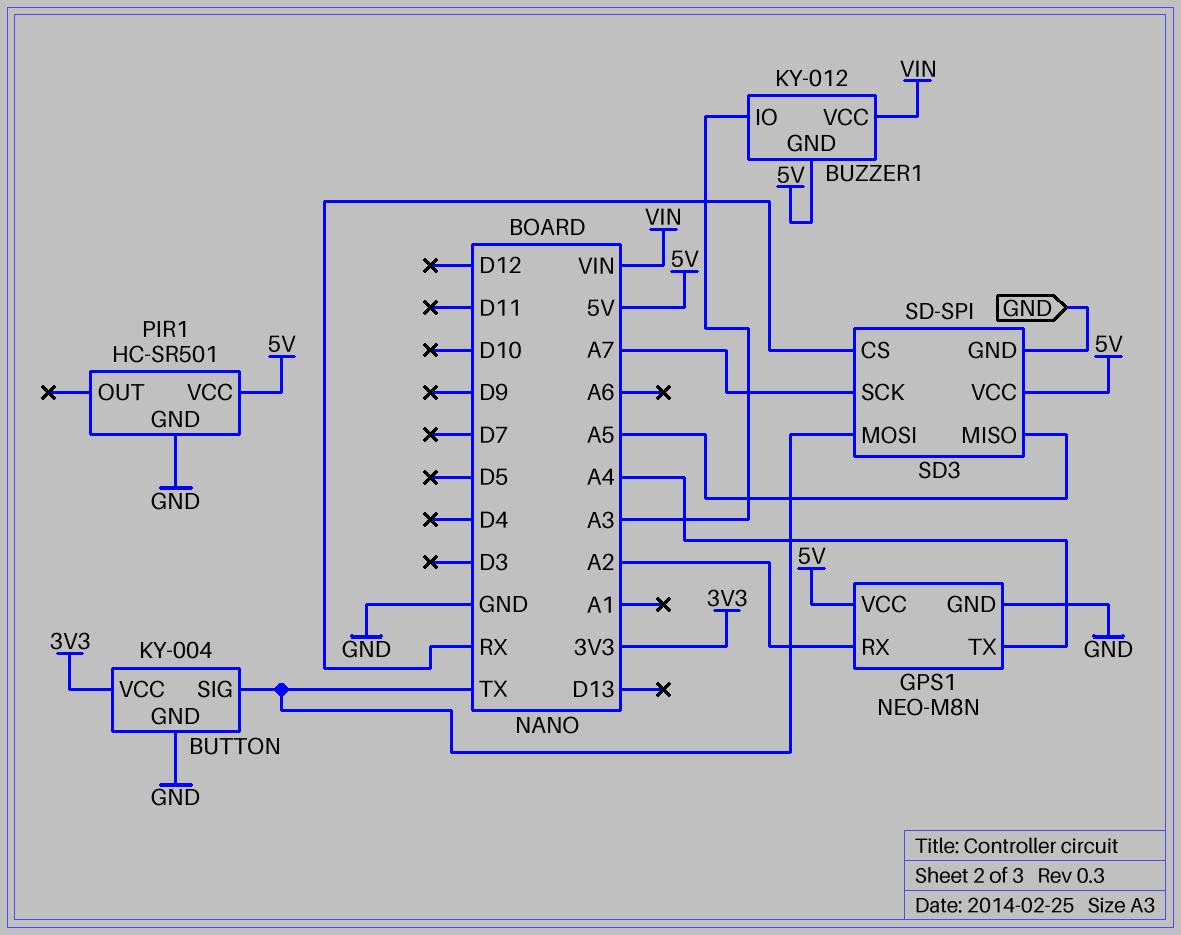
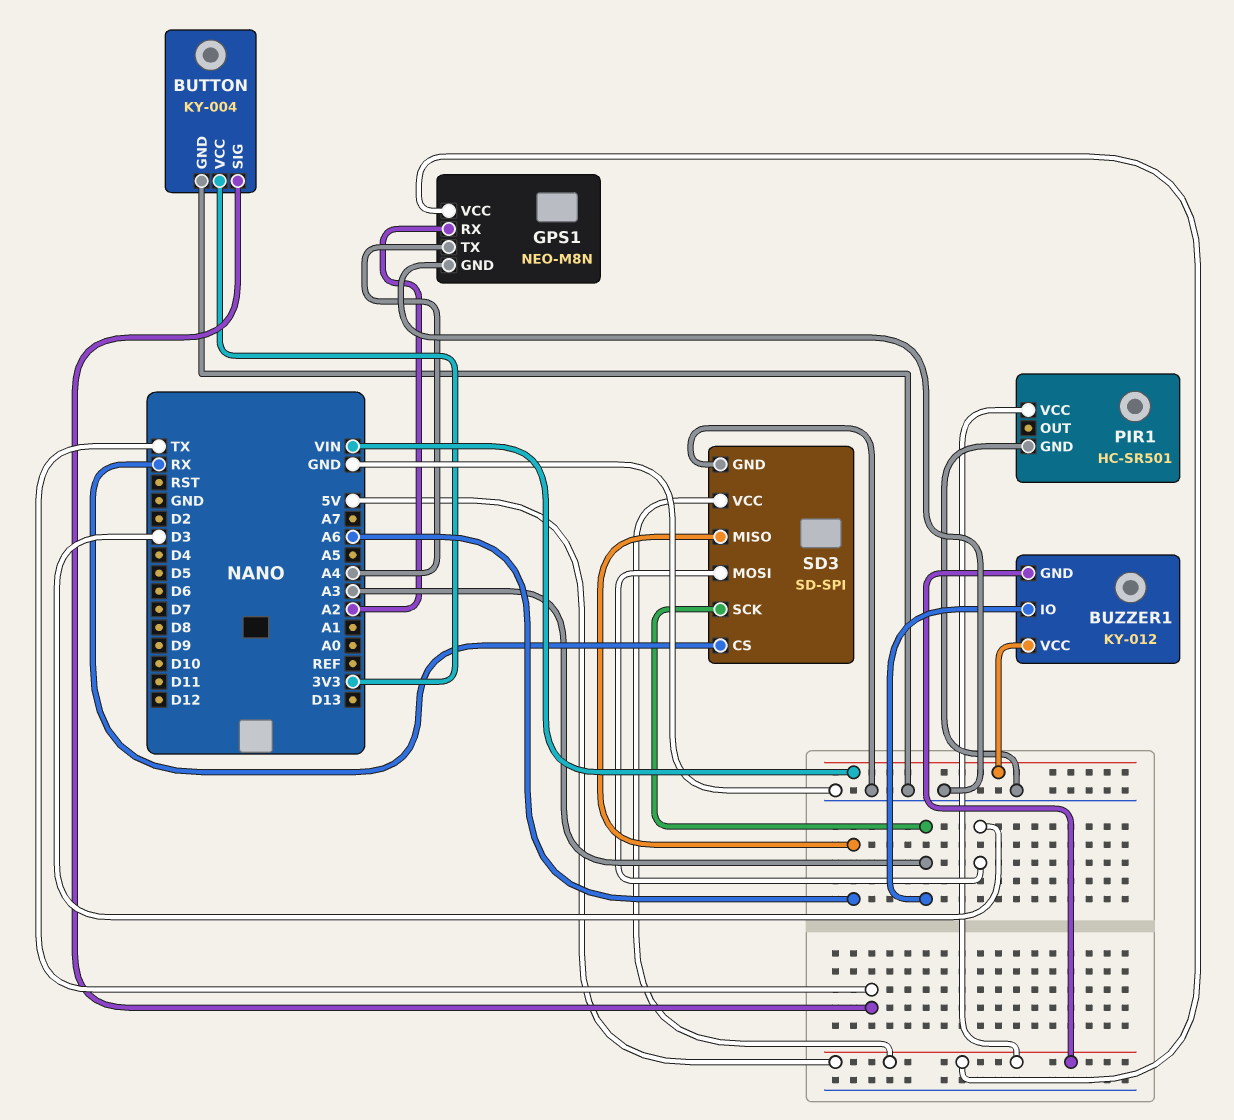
SD3 pin MISO: A5 -> A6
SD3 pin MOSI: TX -> D3
SD3 pin SCK: A7 -> A3

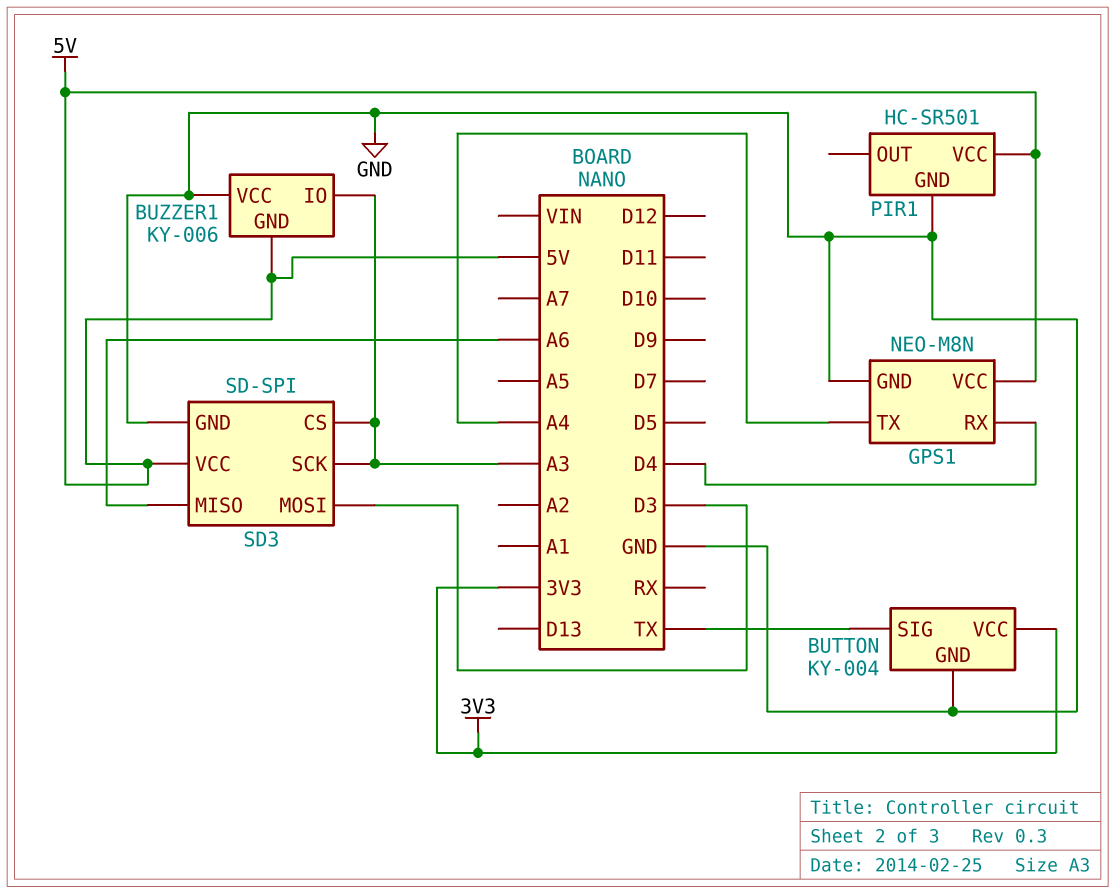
BUZZER1: KY-012 -> KY-006
BUZZER1 pin VCC: VIN -> GND
GPS1 pin RX: A2 -> D4
SD3 pin CS: RX -> A3

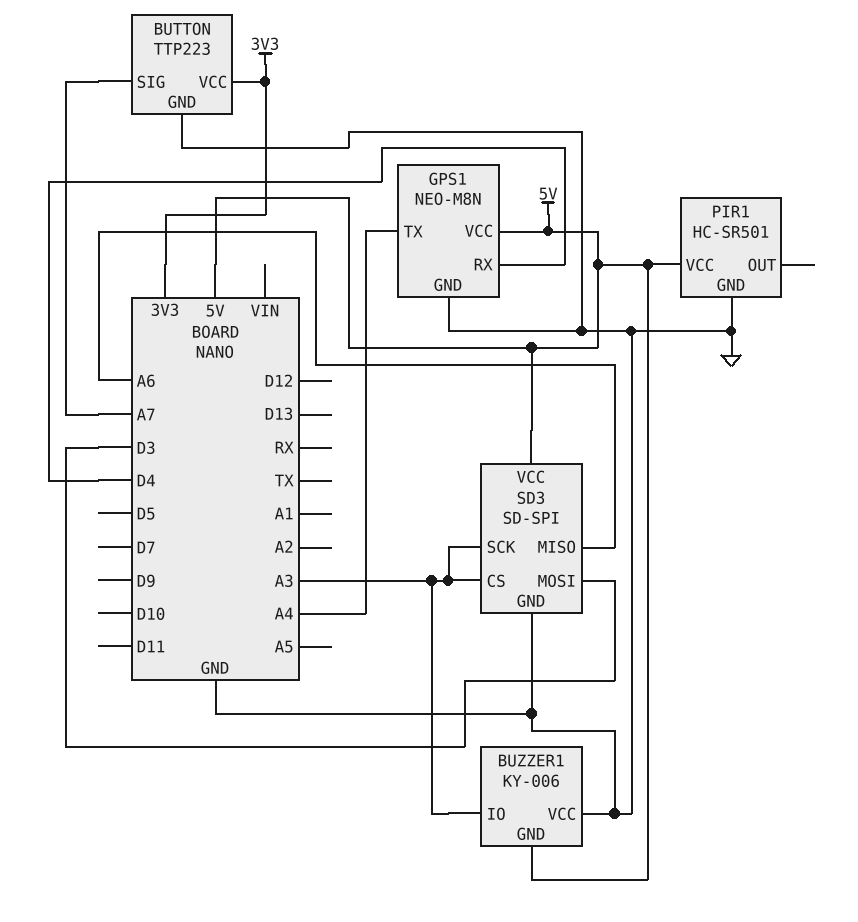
BUTTON: KY-004 -> TTP223
BUTTON pin SIG: TX -> A7

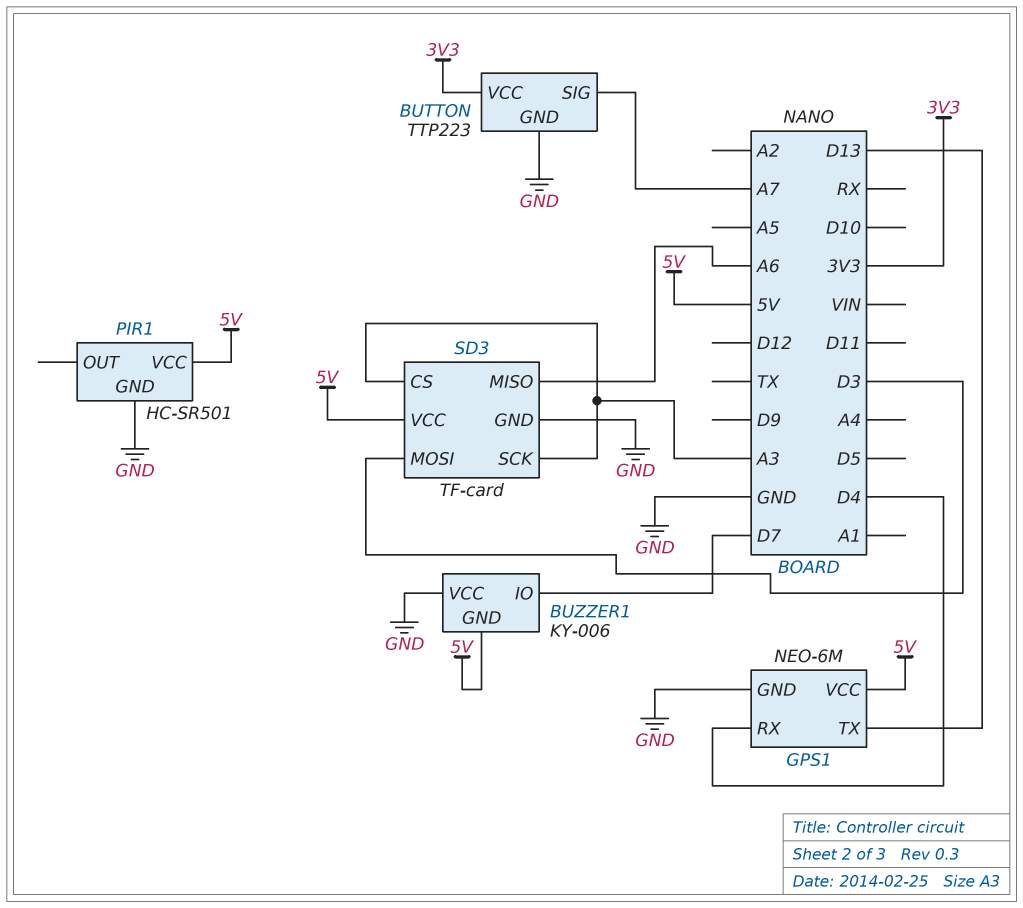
BUZZER1 pin IO: A3 -> D7
GPS1: NEO-M8N -> NEO-6M
GPS1 pin TX: A4 -> D13
SD3: SD-SPI -> TF-card

